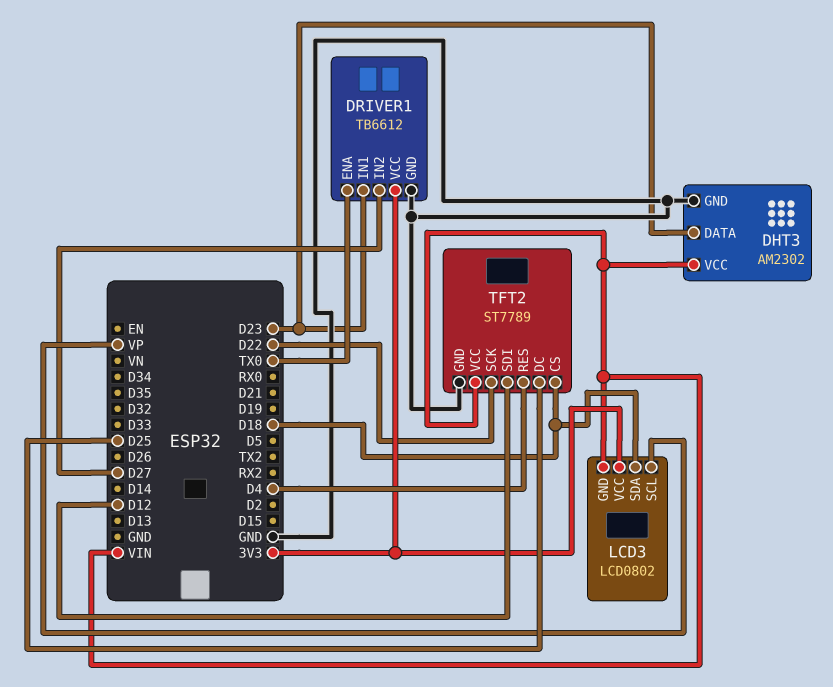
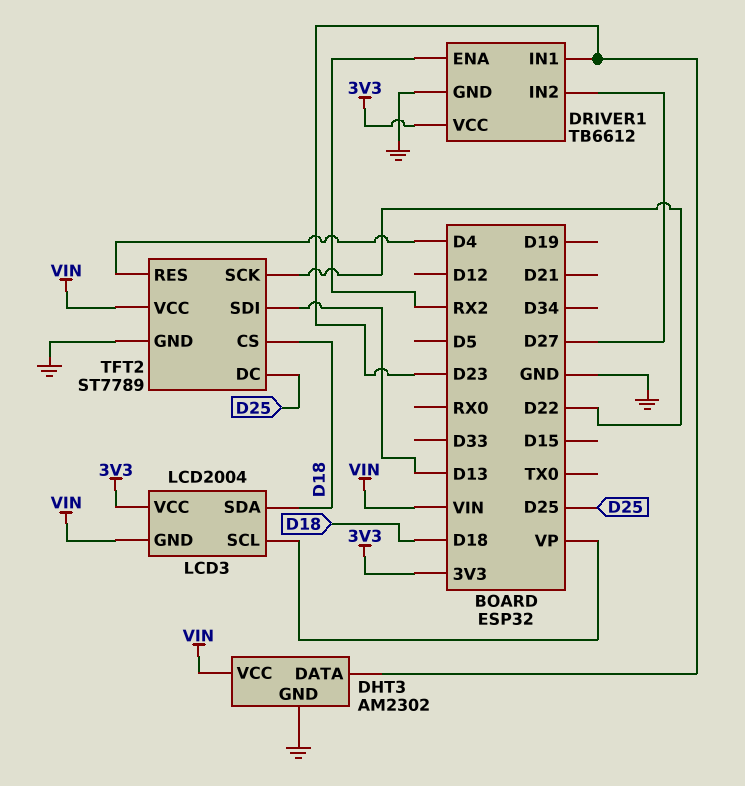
DRIVER1 pin ENA: TX0 -> RX2
LCD3: LCD0802 -> LCD2004
TFT2 pin SDI: D12 -> D13

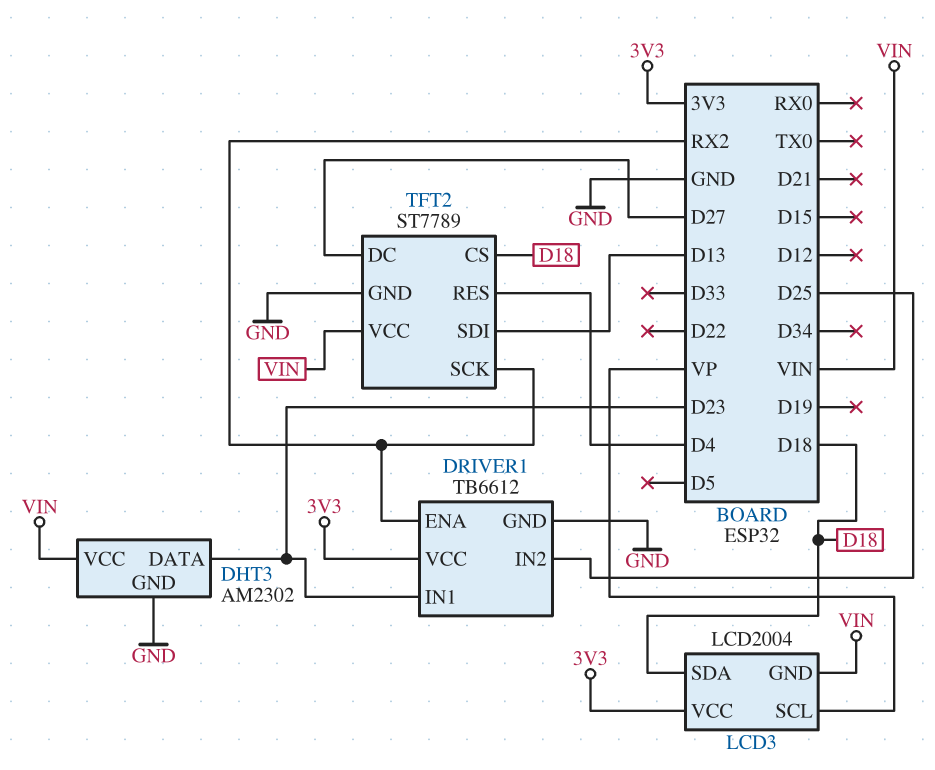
DRIVER1 pin IN2: D27 -> D25
TFT2 pin DC: D25 -> D27
TFT2 pin SCK: D22 -> RX2

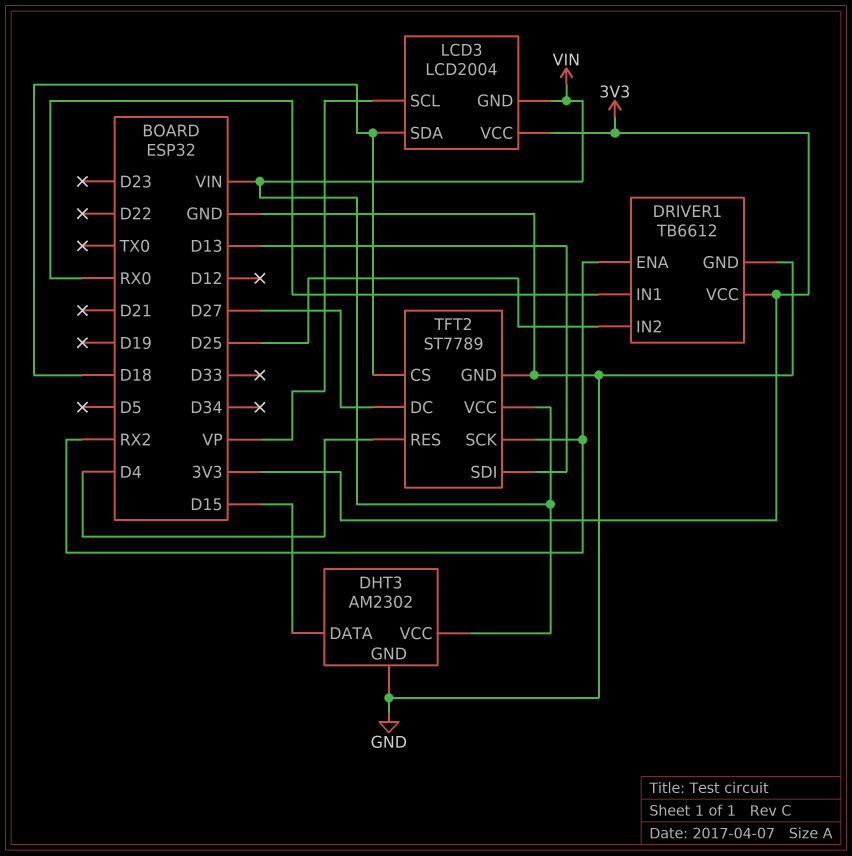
DHT3 pin DATA: D23 -> D15
DRIVER1 pin IN1: D23 -> RX0

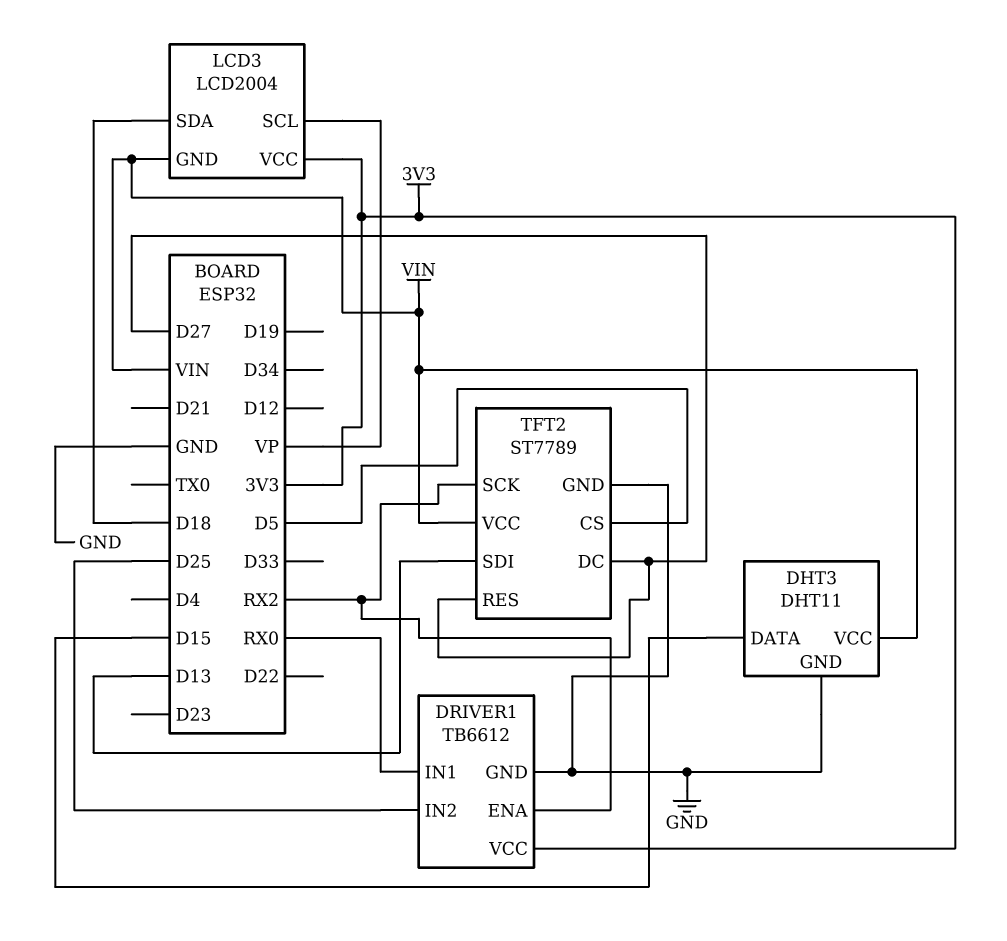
DHT3: AM2302 -> DHT11
TFT2 pin CS: D18 -> D5
TFT2 pin RES: D4 -> D27

